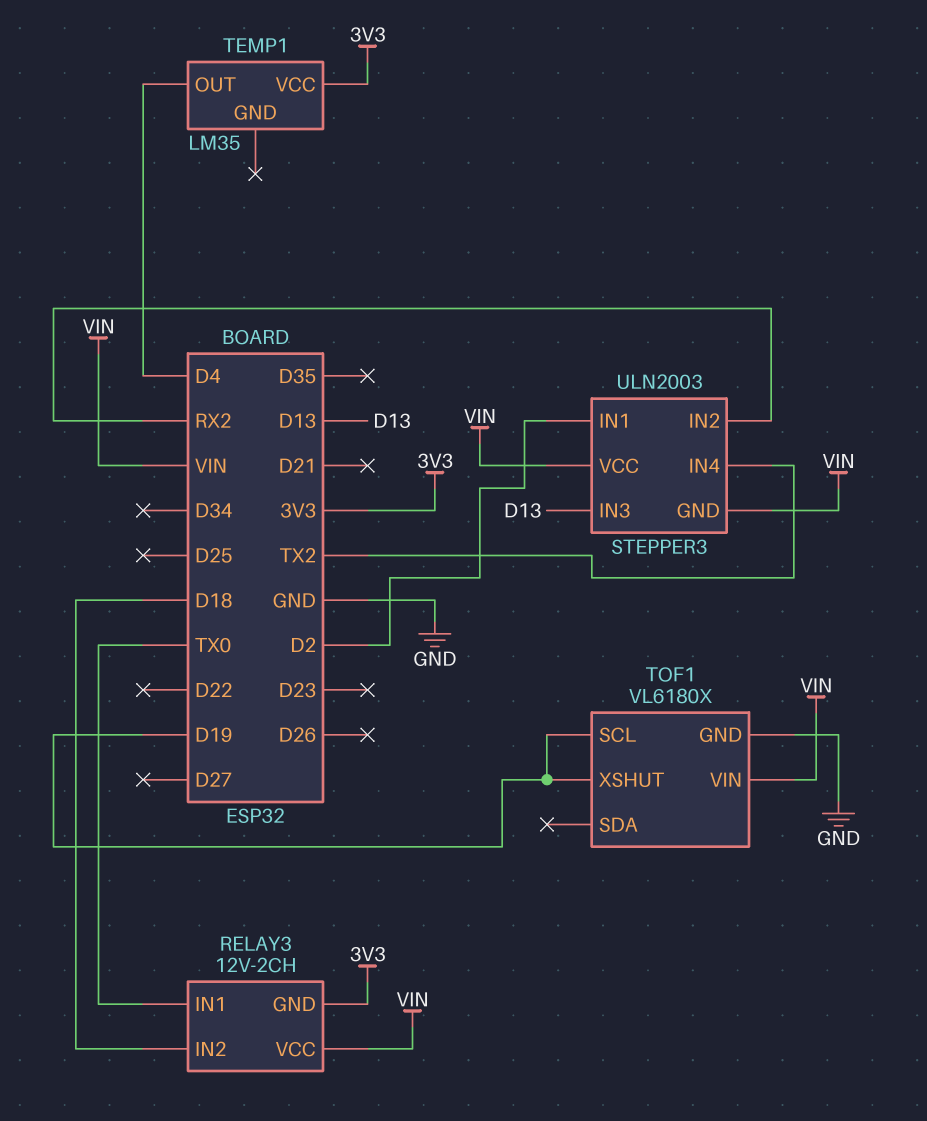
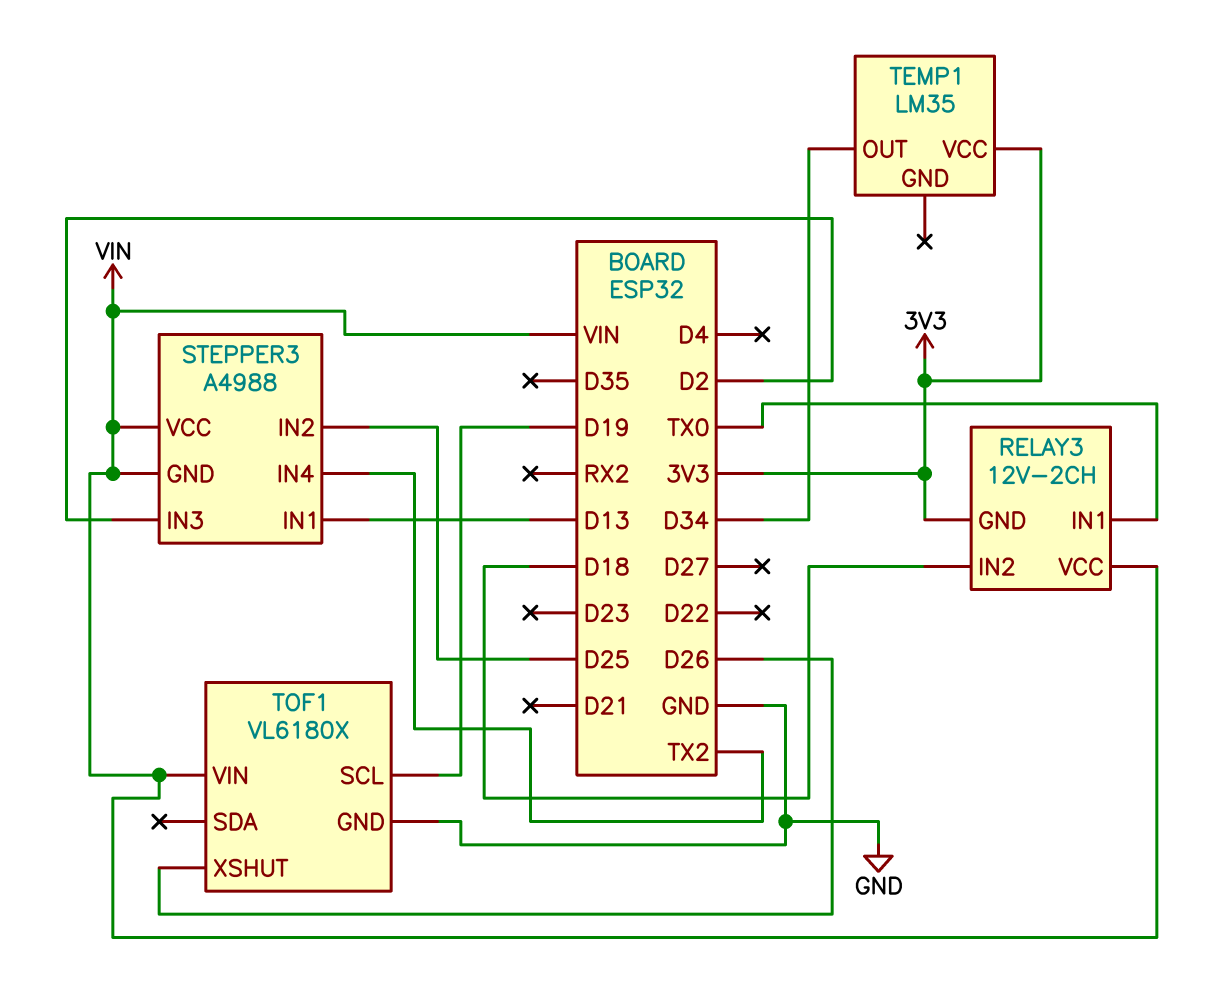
STEPPER3: ULN2003 -> A4988
STEPPER3 pin IN1: D2 -> D13
STEPPER3 pin IN2: RX2 -> D25
STEPPER3 pin IN3: D13 -> D2
TEMP1 pin OUT: D4 -> D34
TOF1 pin XSHUT: D19 -> D26

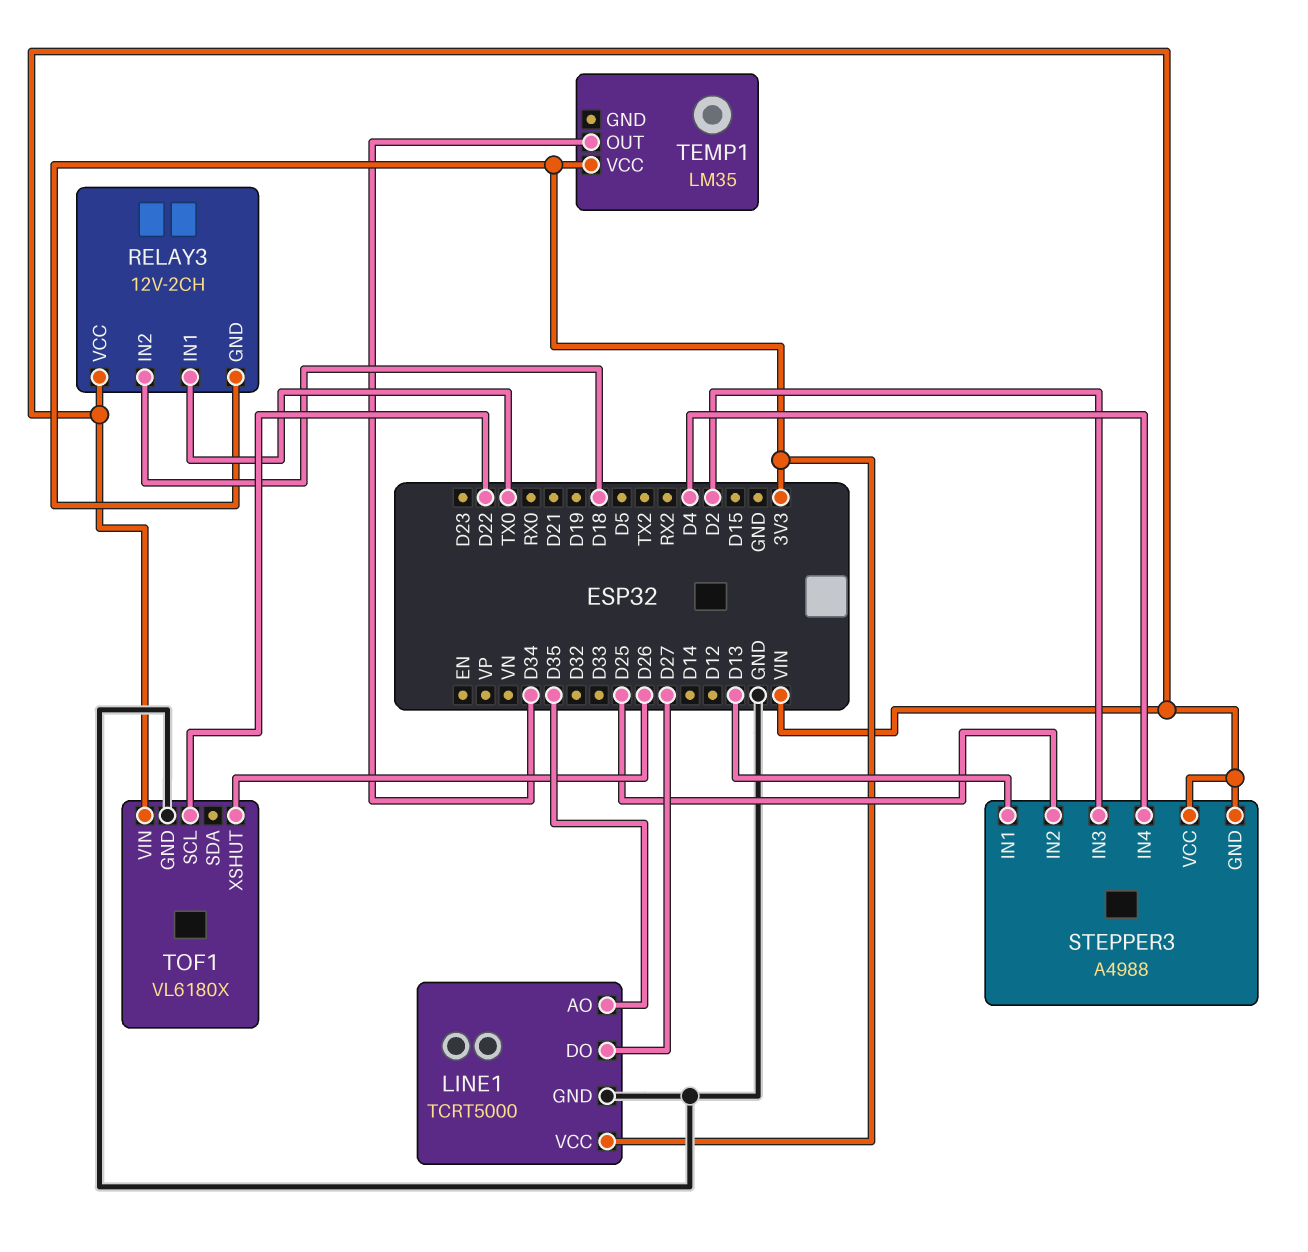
LINE1: none -> TCRT5000
LINE1 pin AO: none -> D35
LINE1 pin DO: none -> D27
LINE1 pin GND: none -> GND
LINE1 pin VCC: none -> 3V3
STEPPER3 pin IN4: TX2 -> D4
TOF1 pin SCL: D19 -> D22

